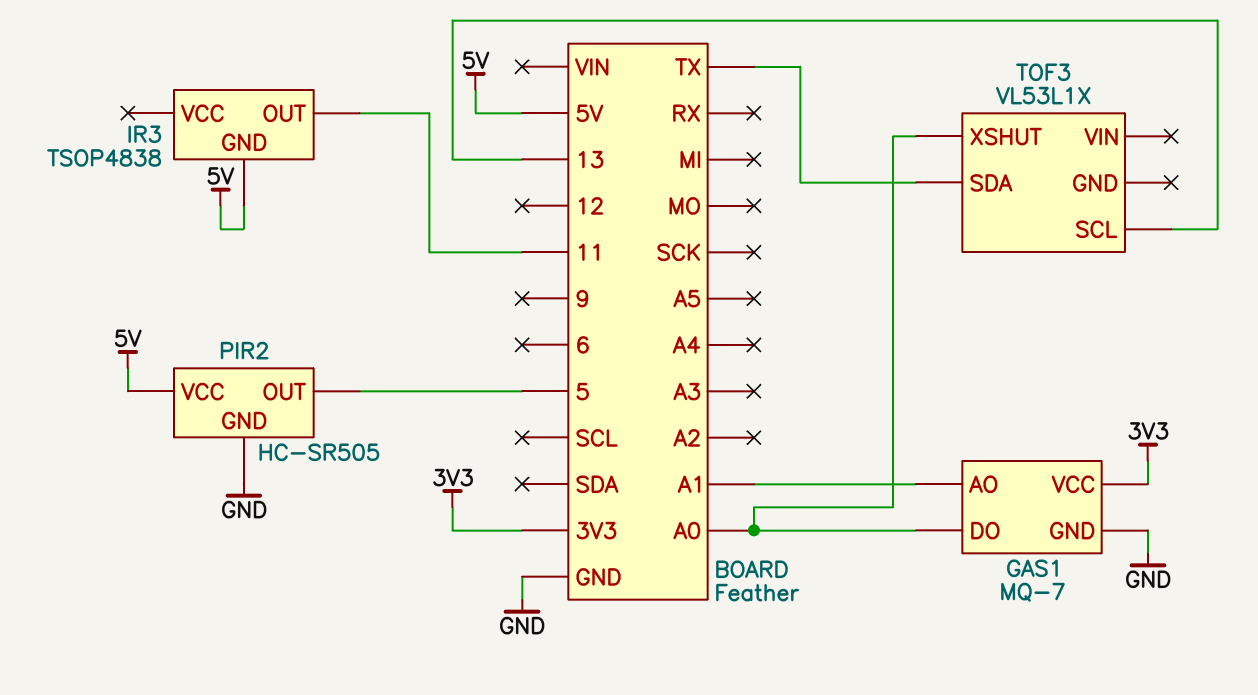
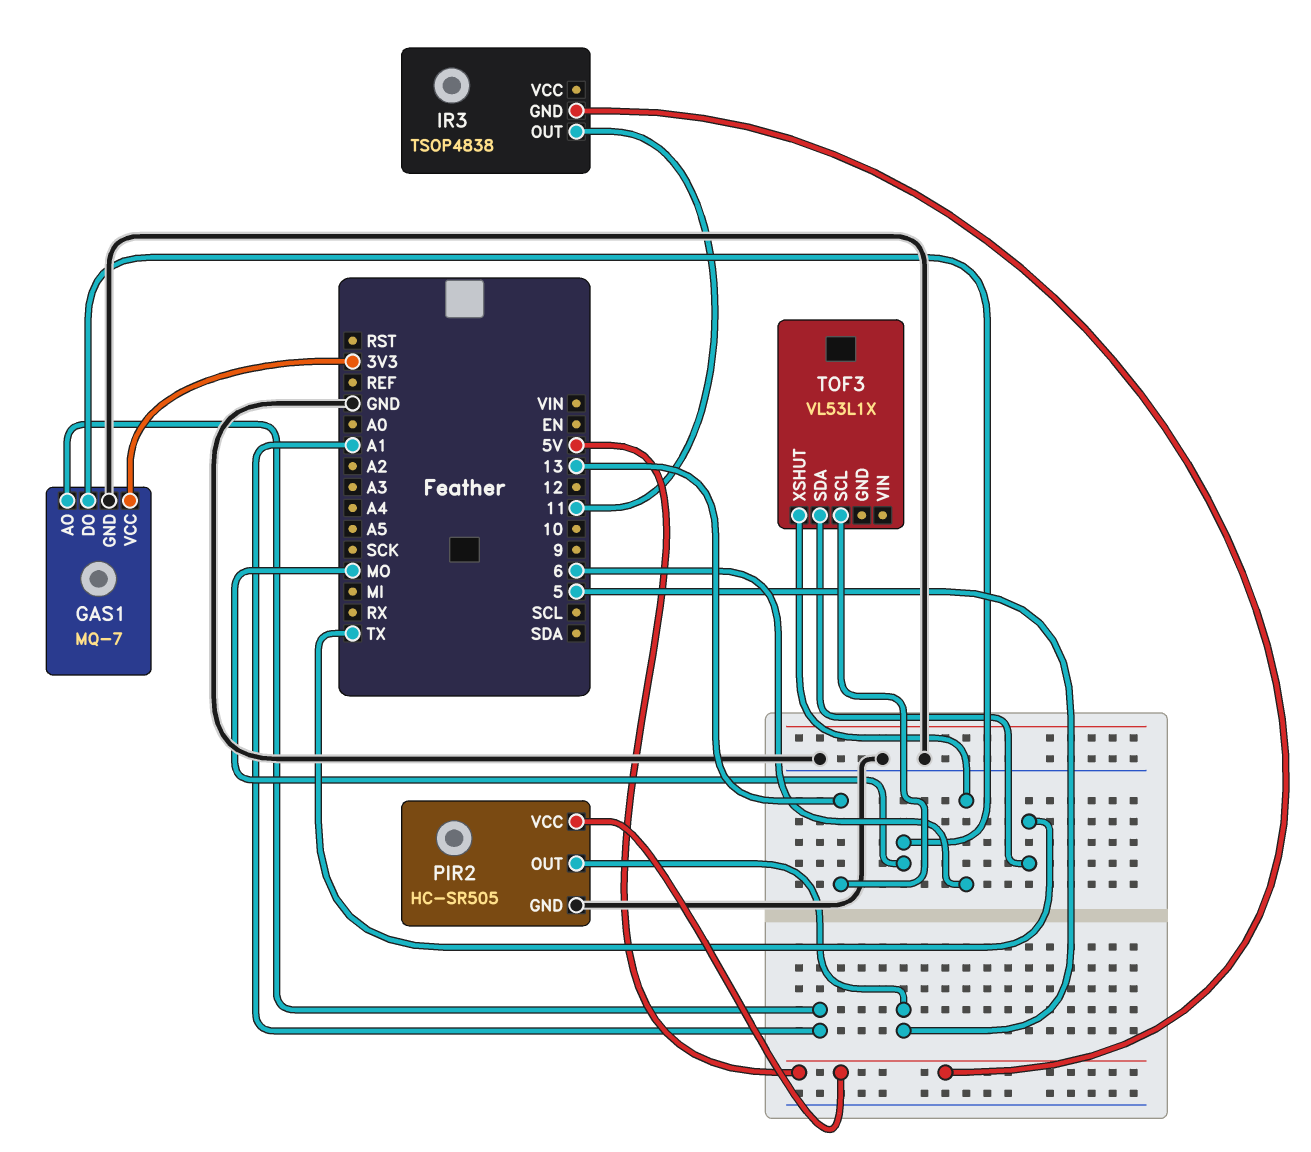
GAS1 pin DO: A0 -> MO
TOF3 pin XSHUT: A0 -> 6

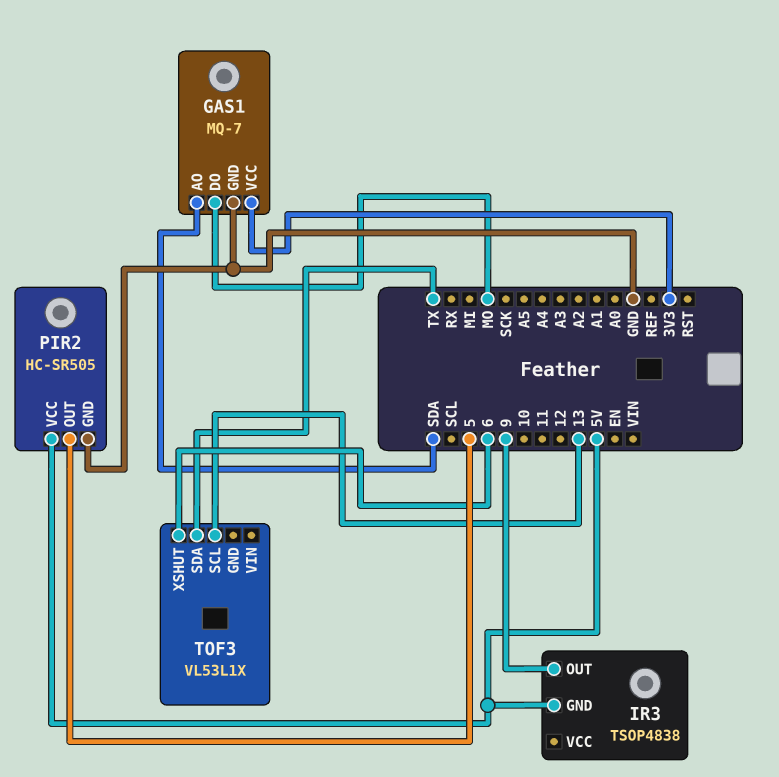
GAS1 pin AO: A1 -> SDA
IR3 pin OUT: 11 -> 9

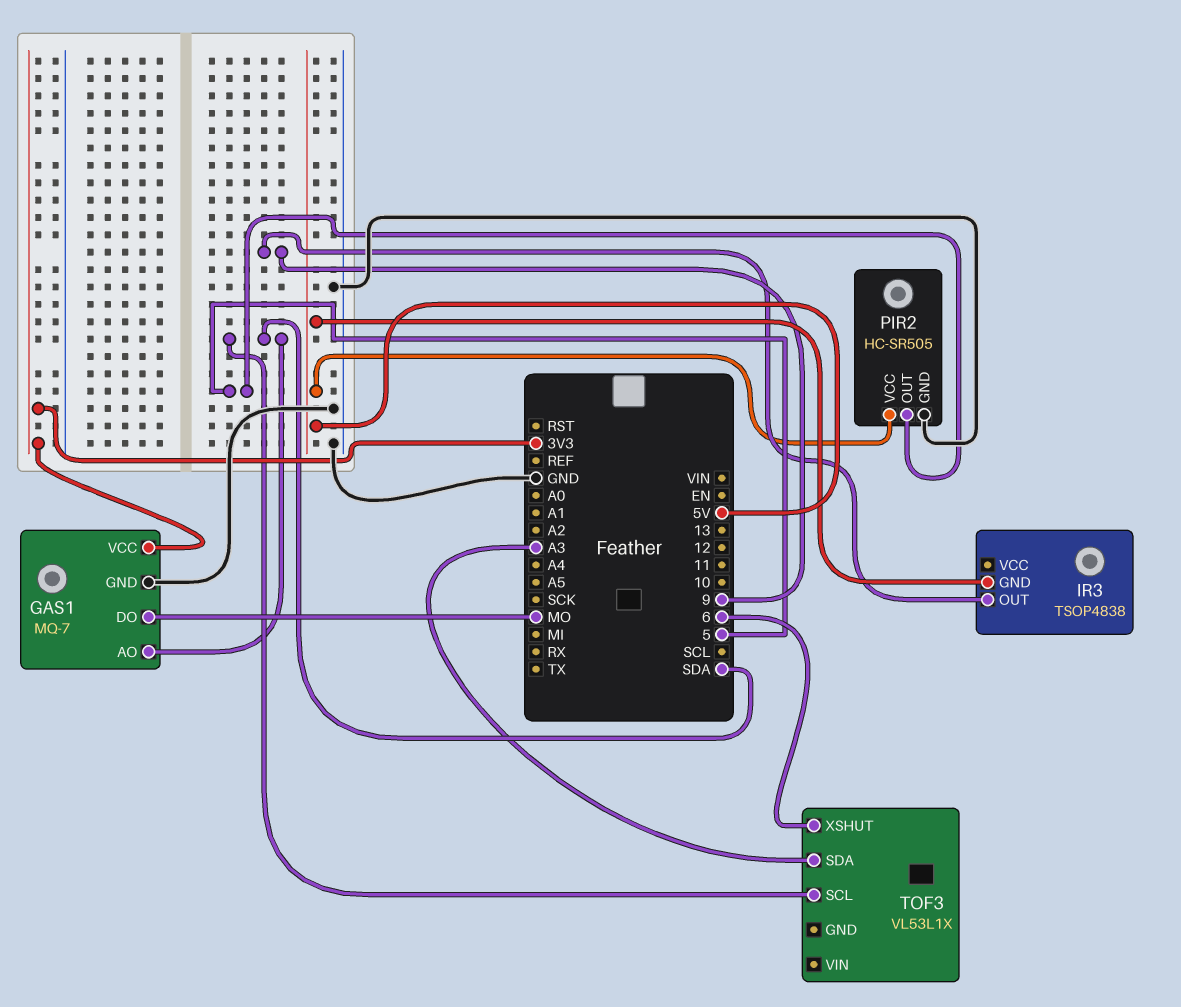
TOF3 pin SCL: 13 -> SDA
TOF3 pin SDA: TX -> A3

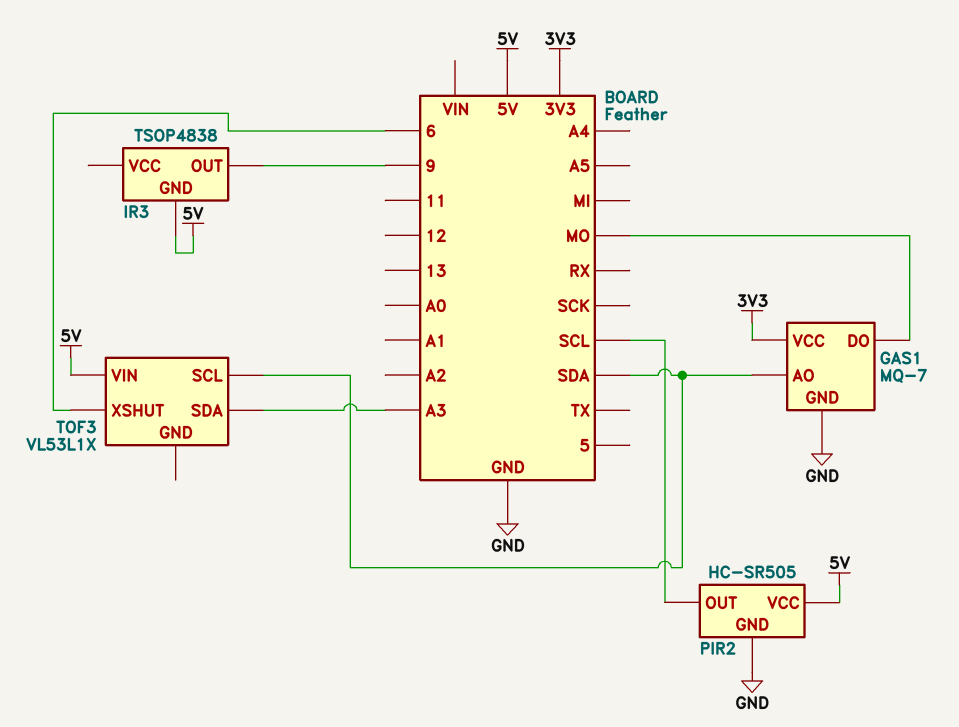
PIR2 pin OUT: 5 -> SCL
TOF3 pin VIN: none -> 5V

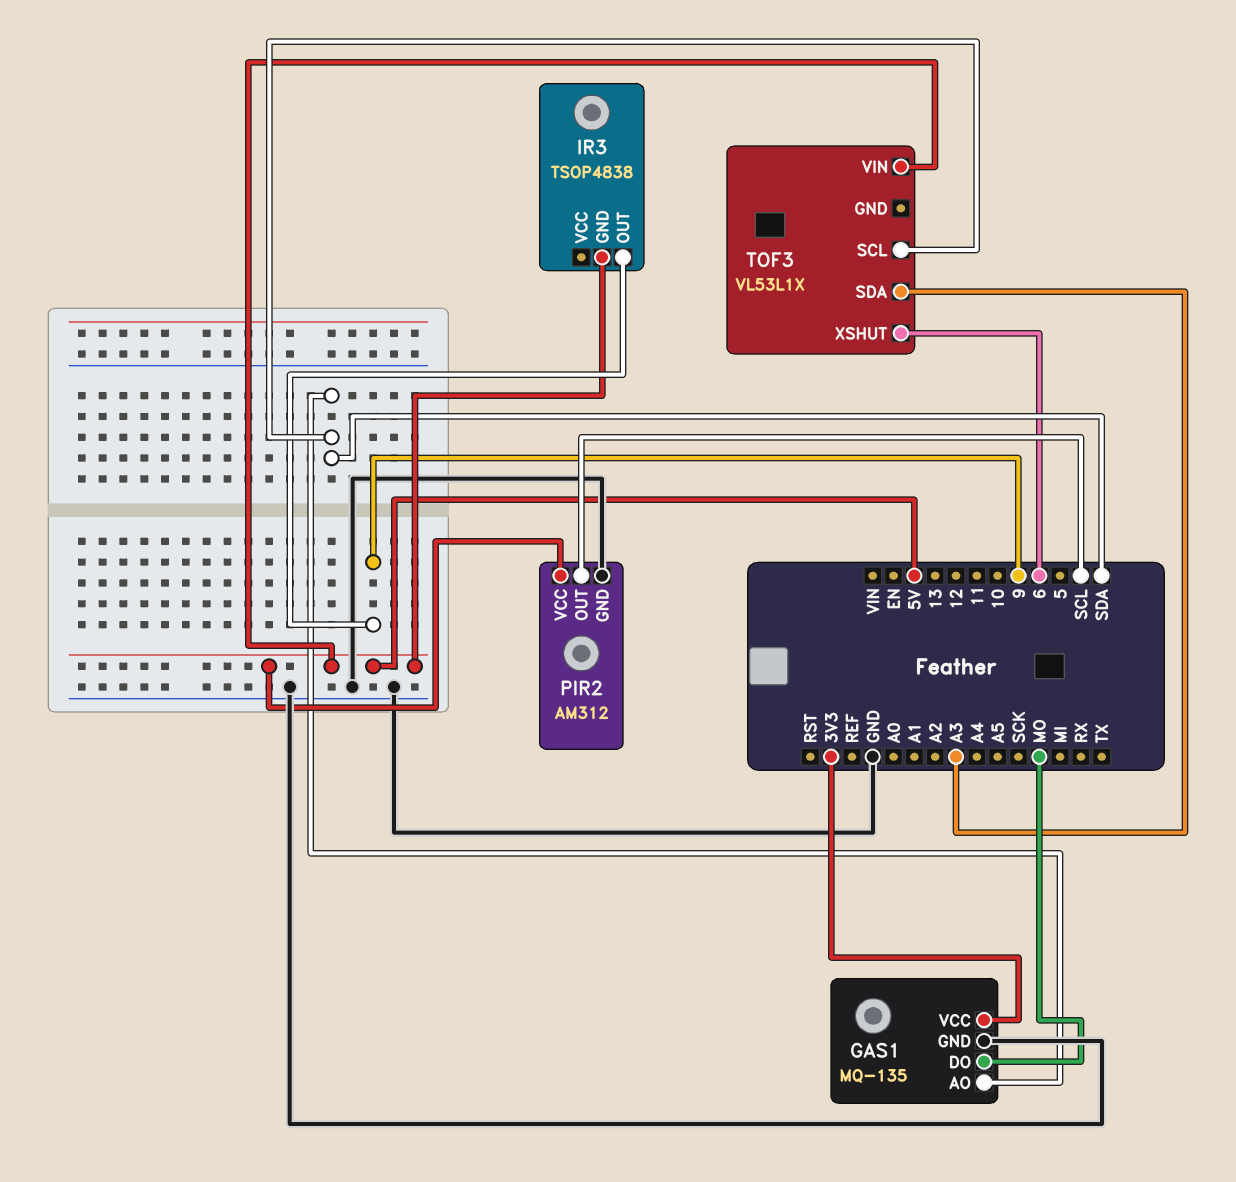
GAS1: MQ-7 -> MQ-135
PIR2: HC-SR505 -> AM312

